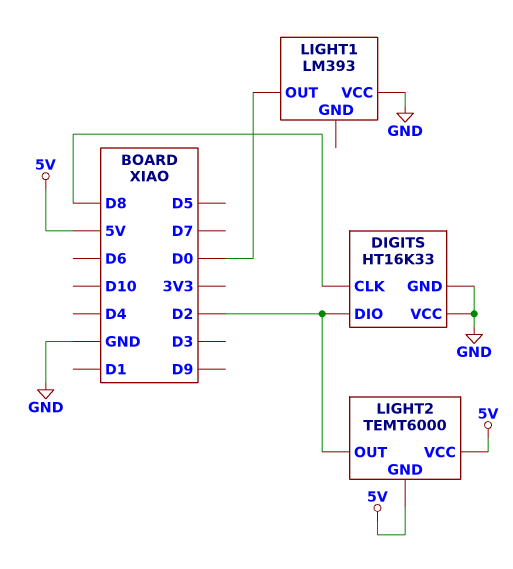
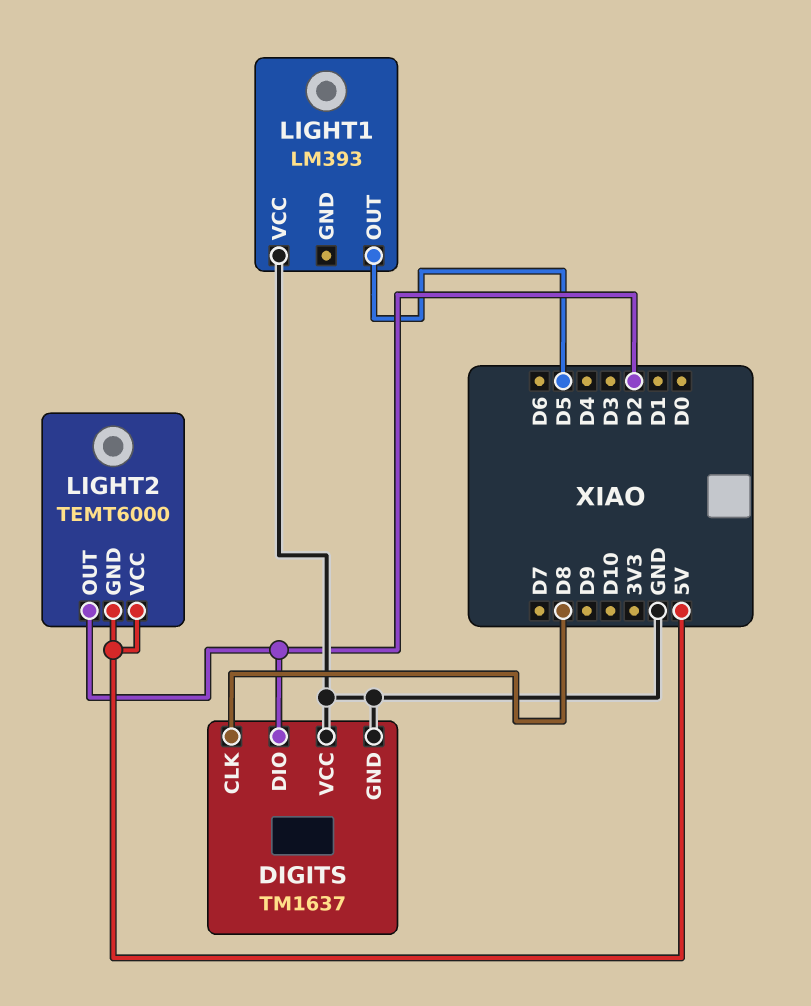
DIGITS: HT16K33 -> TM1637
LIGHT1 pin OUT: D0 -> D5

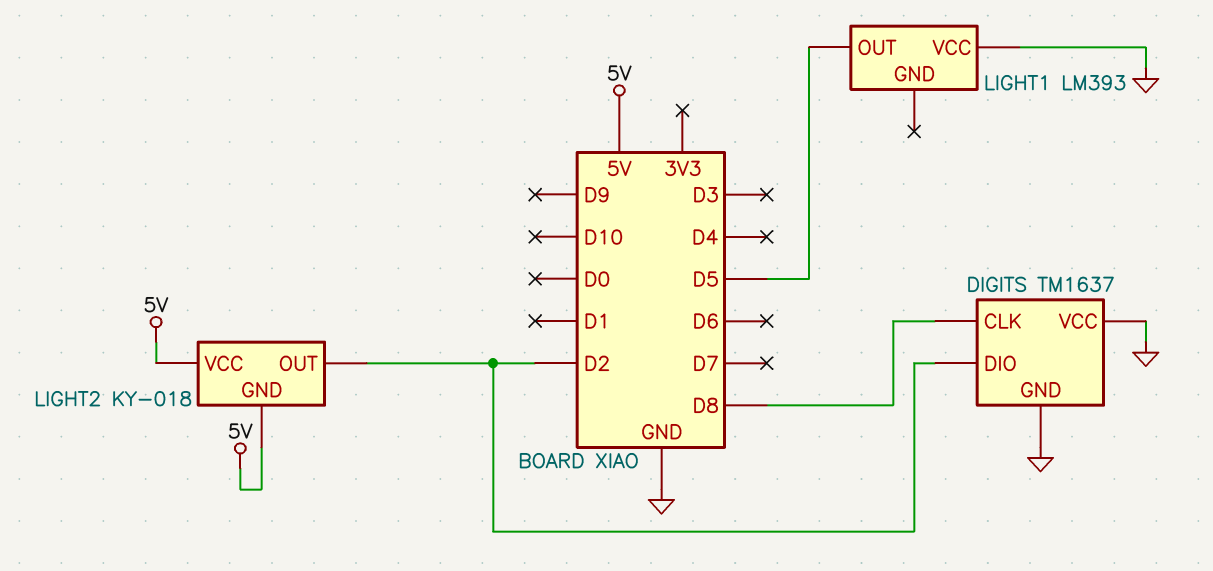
LIGHT2: TEMT6000 -> KY-018

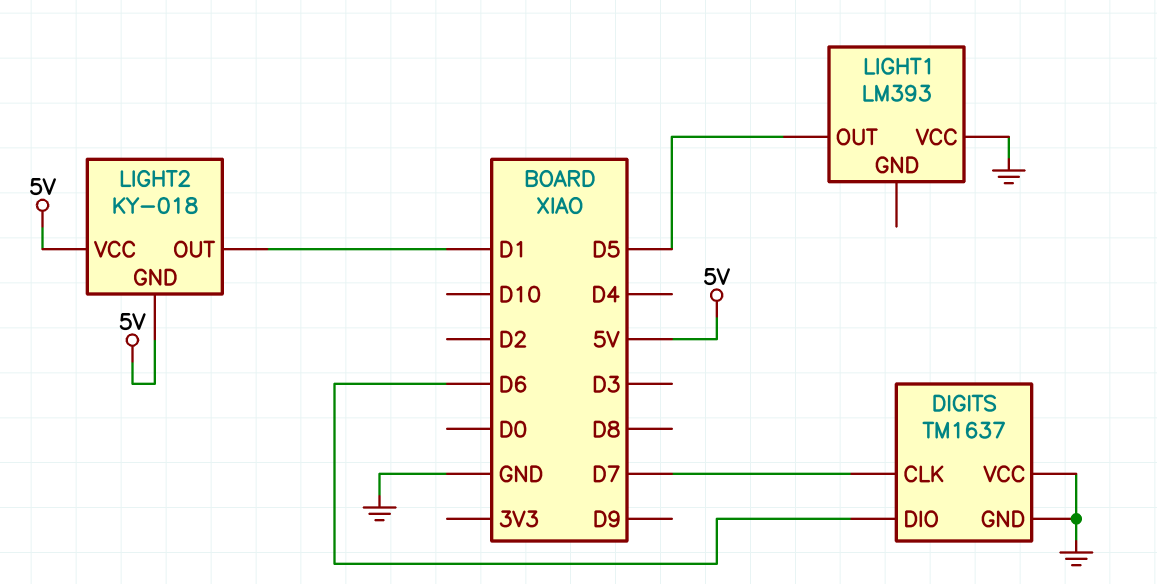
DIGITS pin CLK: D8 -> D7
DIGITS pin DIO: D2 -> D6
LIGHT2 pin OUT: D2 -> D1

